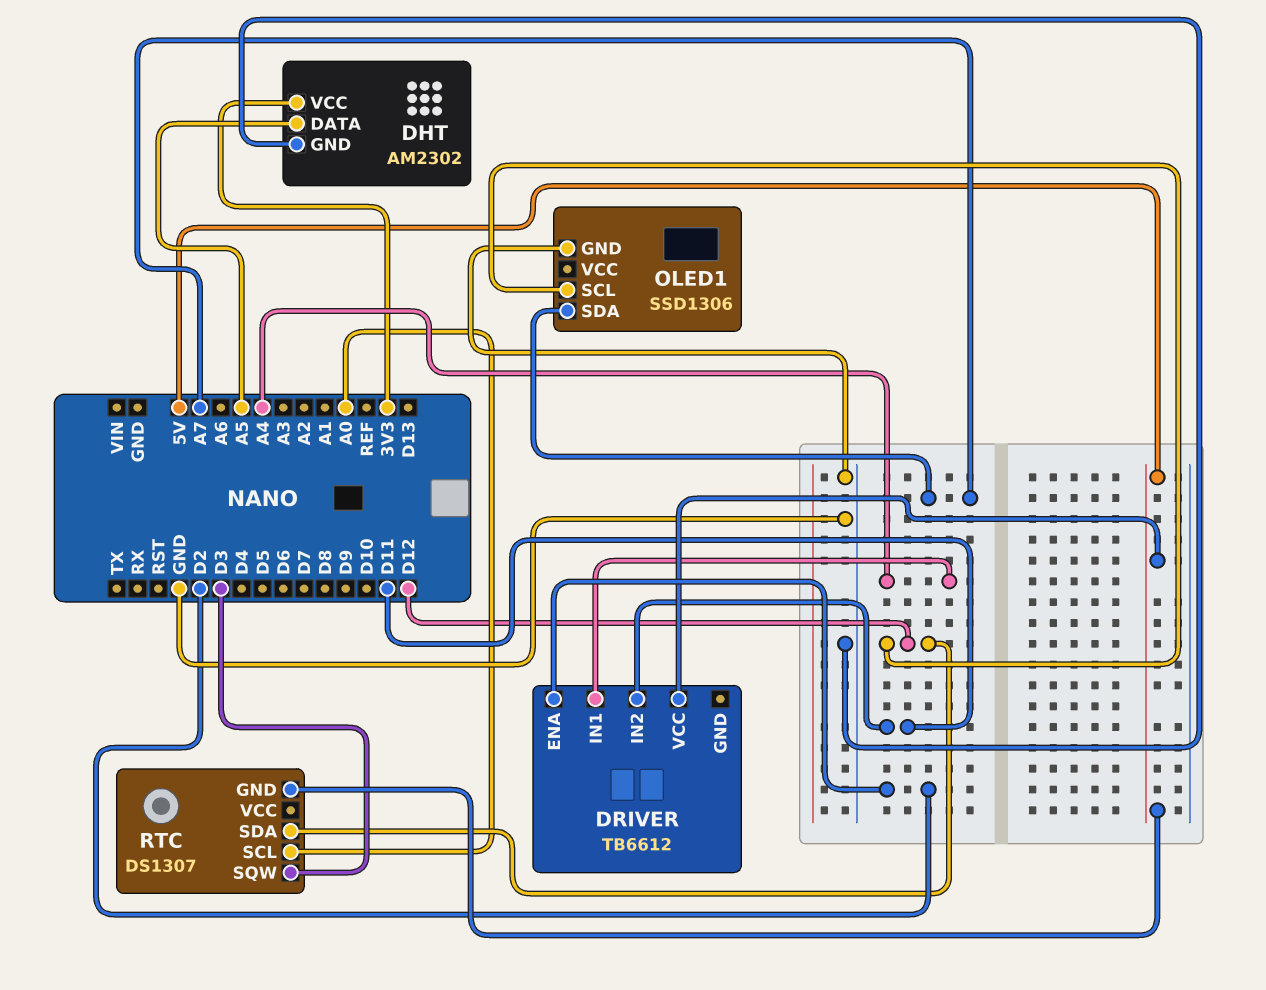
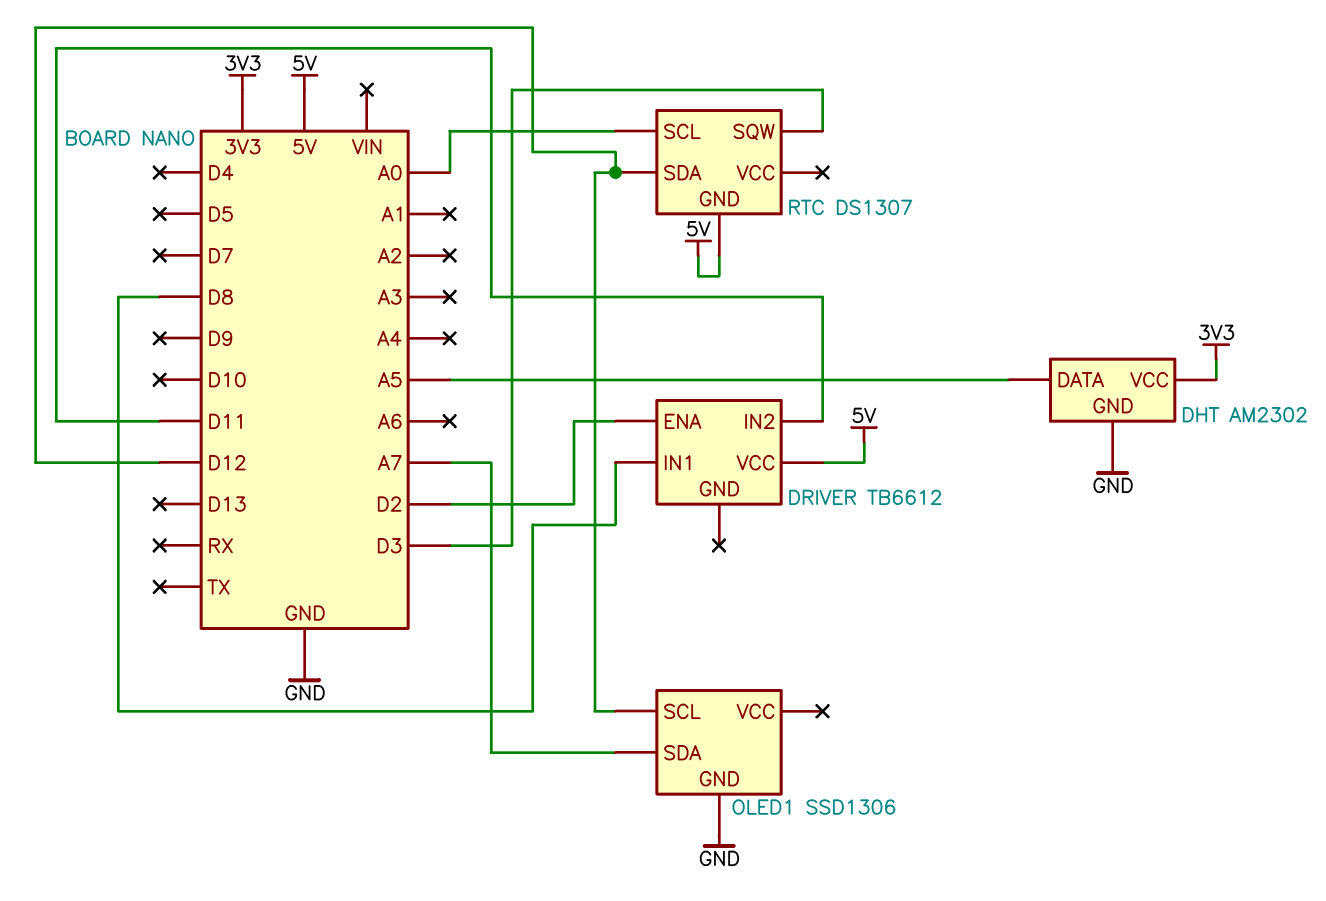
DRIVER pin IN1: A4 -> D8

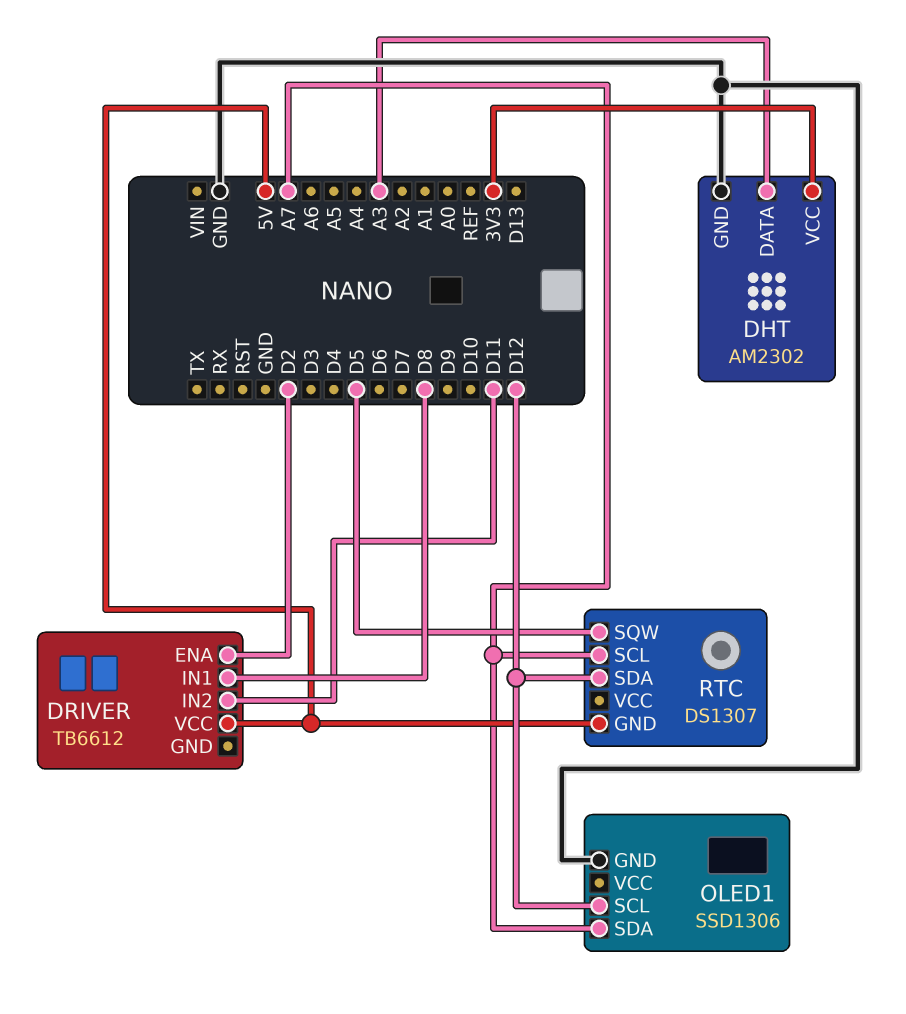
DHT pin DATA: A5 -> A3
RTC pin SCL: A0 -> A7
RTC pin SQW: D3 -> D5

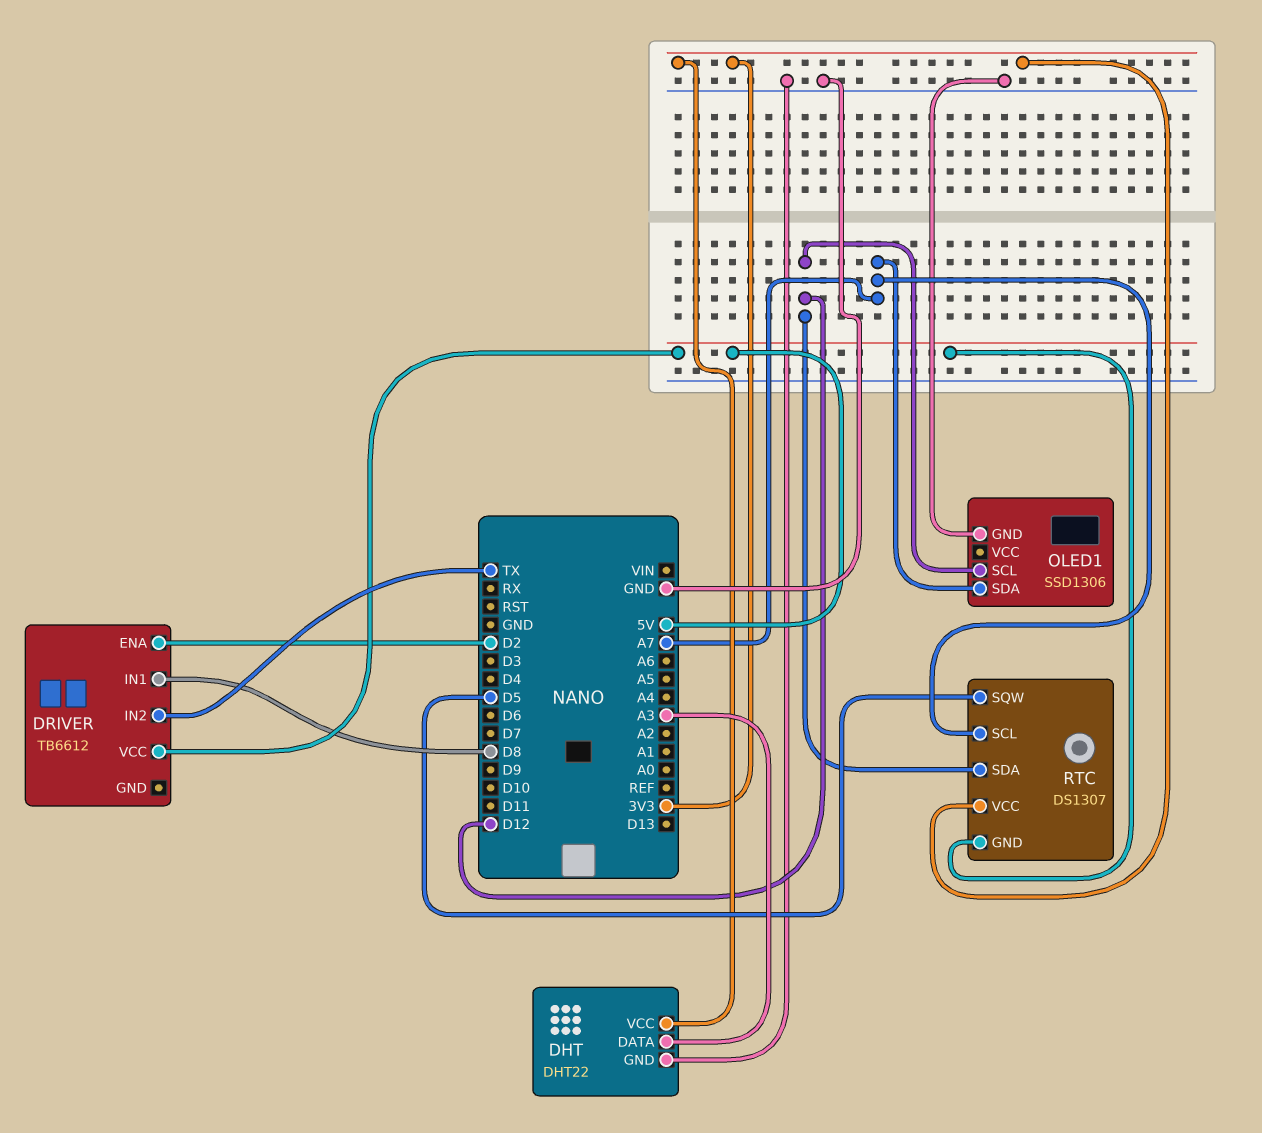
DHT: AM2302 -> DHT22
DRIVER pin IN2: D11 -> TX
RTC pin VCC: none -> 3V3

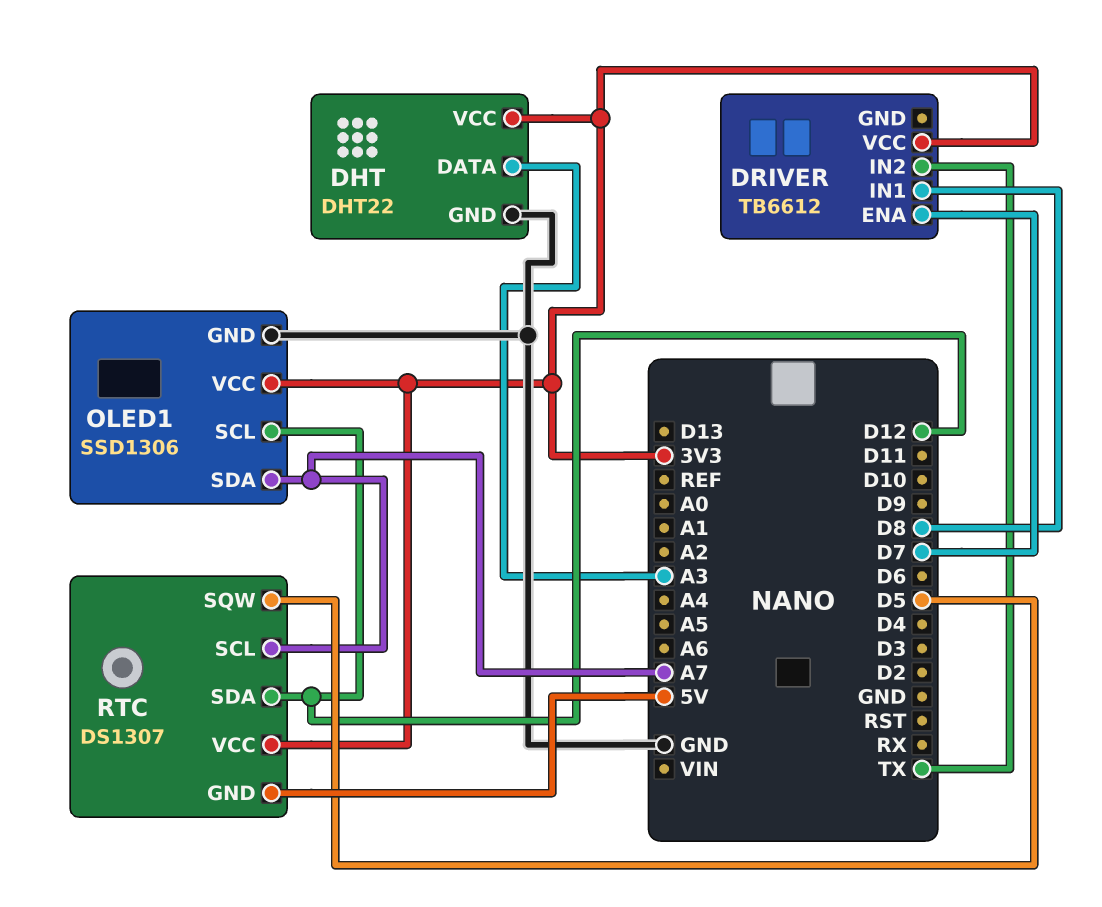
DRIVER pin ENA: D2 -> D7
DRIVER pin VCC: 5V -> 3V3
OLED1 pin VCC: none -> 3V3

